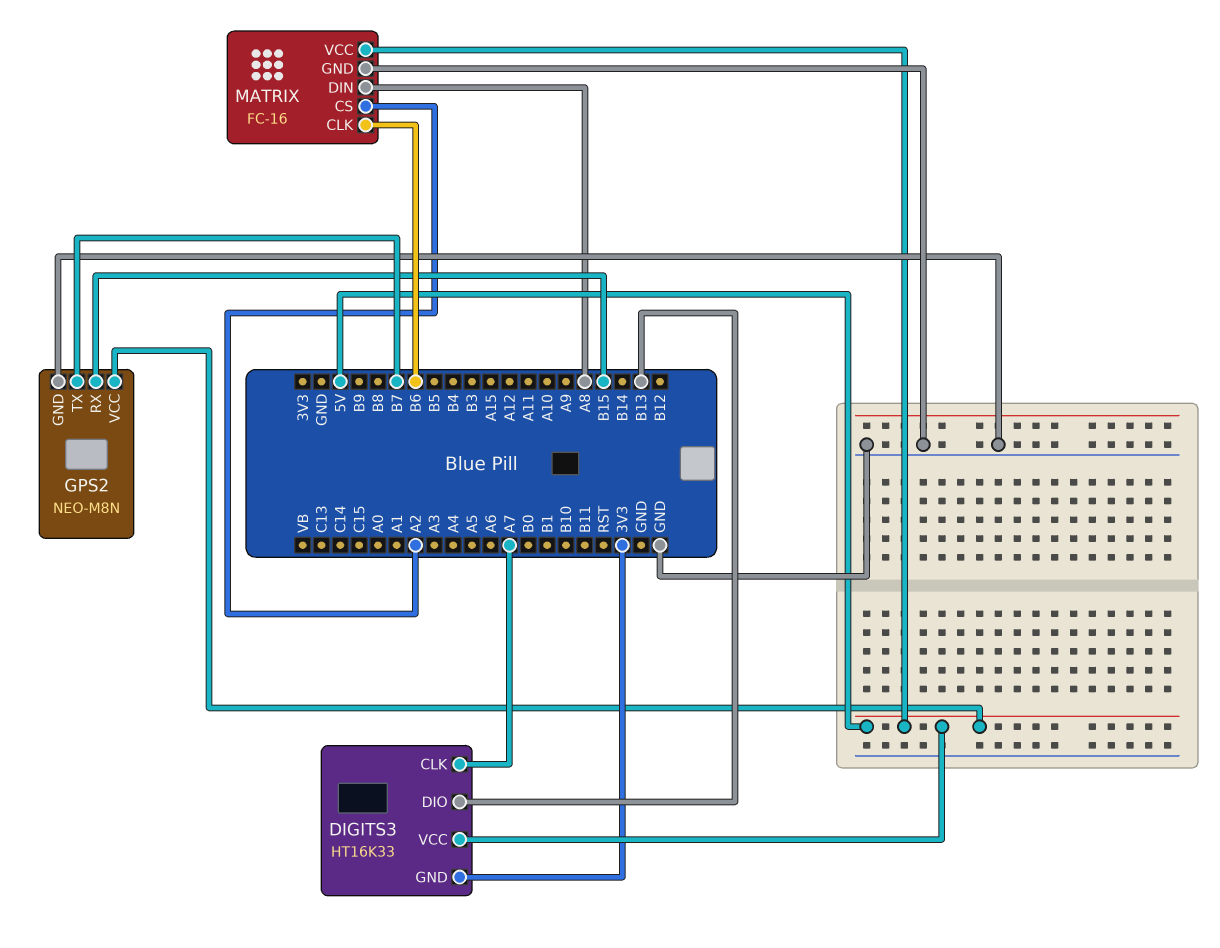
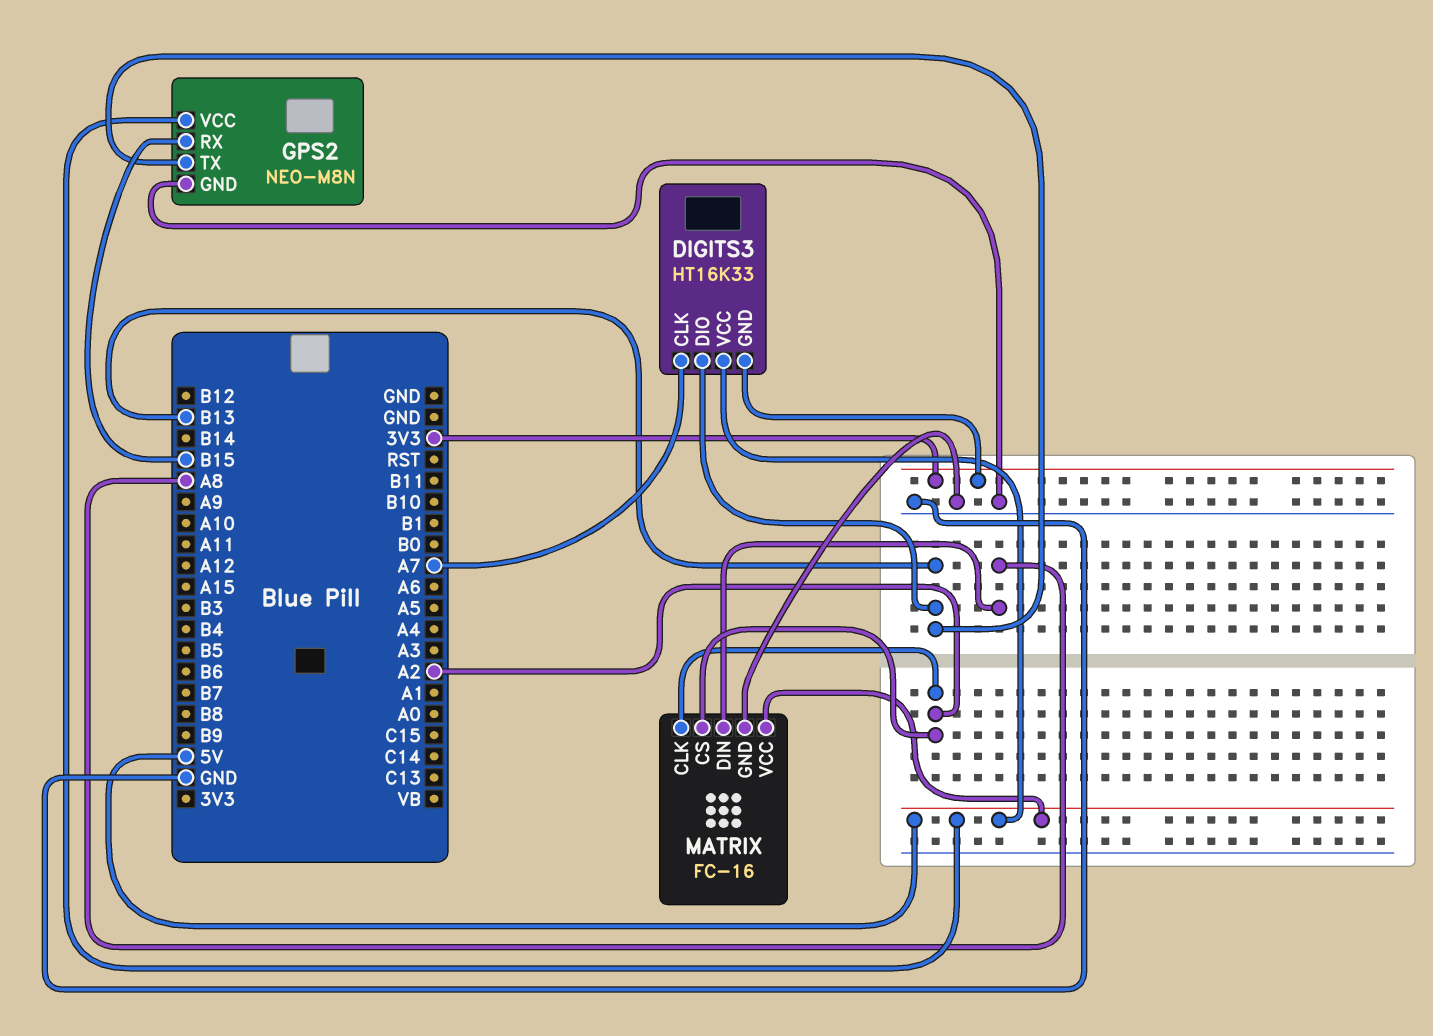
GPS2 pin TX: B7 -> B13
MATRIX pin CLK: B6 -> A2

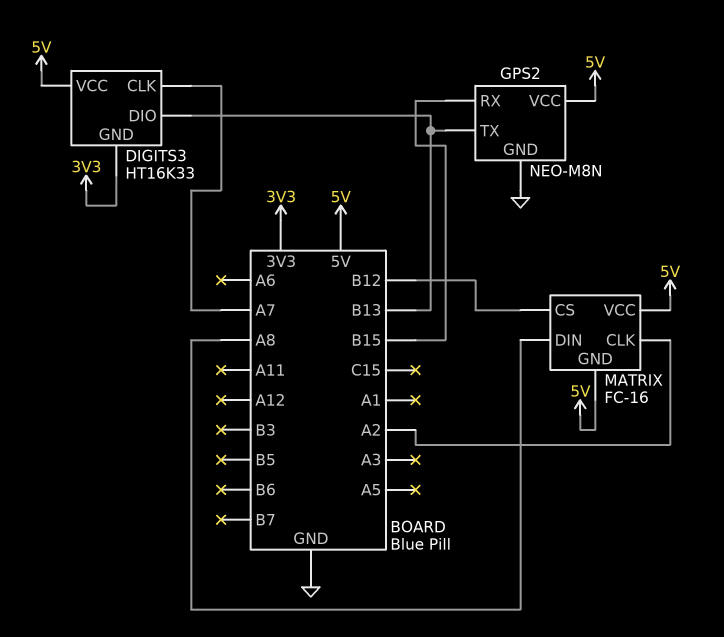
MATRIX pin CS: A2 -> B12
MATRIX pin GND: GND -> 5V

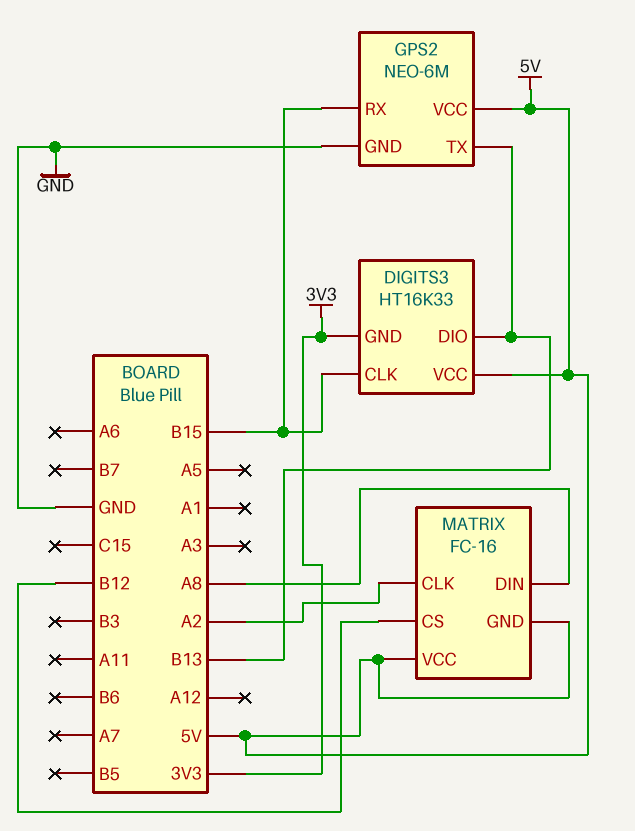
DIGITS3 pin CLK: A7 -> B15
GPS2: NEO-M8N -> NEO-6M

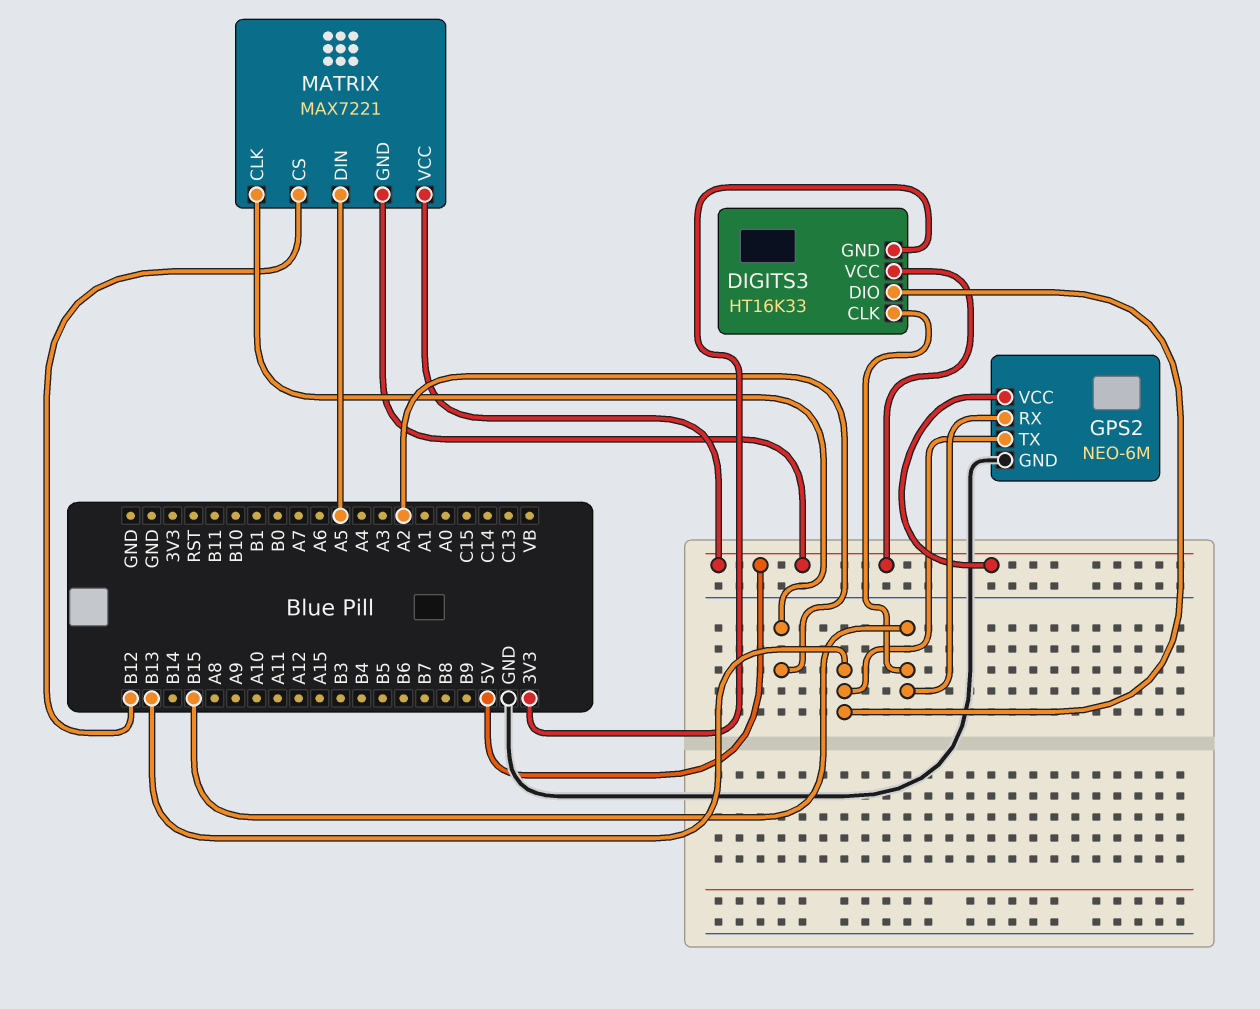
MATRIX: FC-16 -> MAX7221
MATRIX pin DIN: A8 -> A5

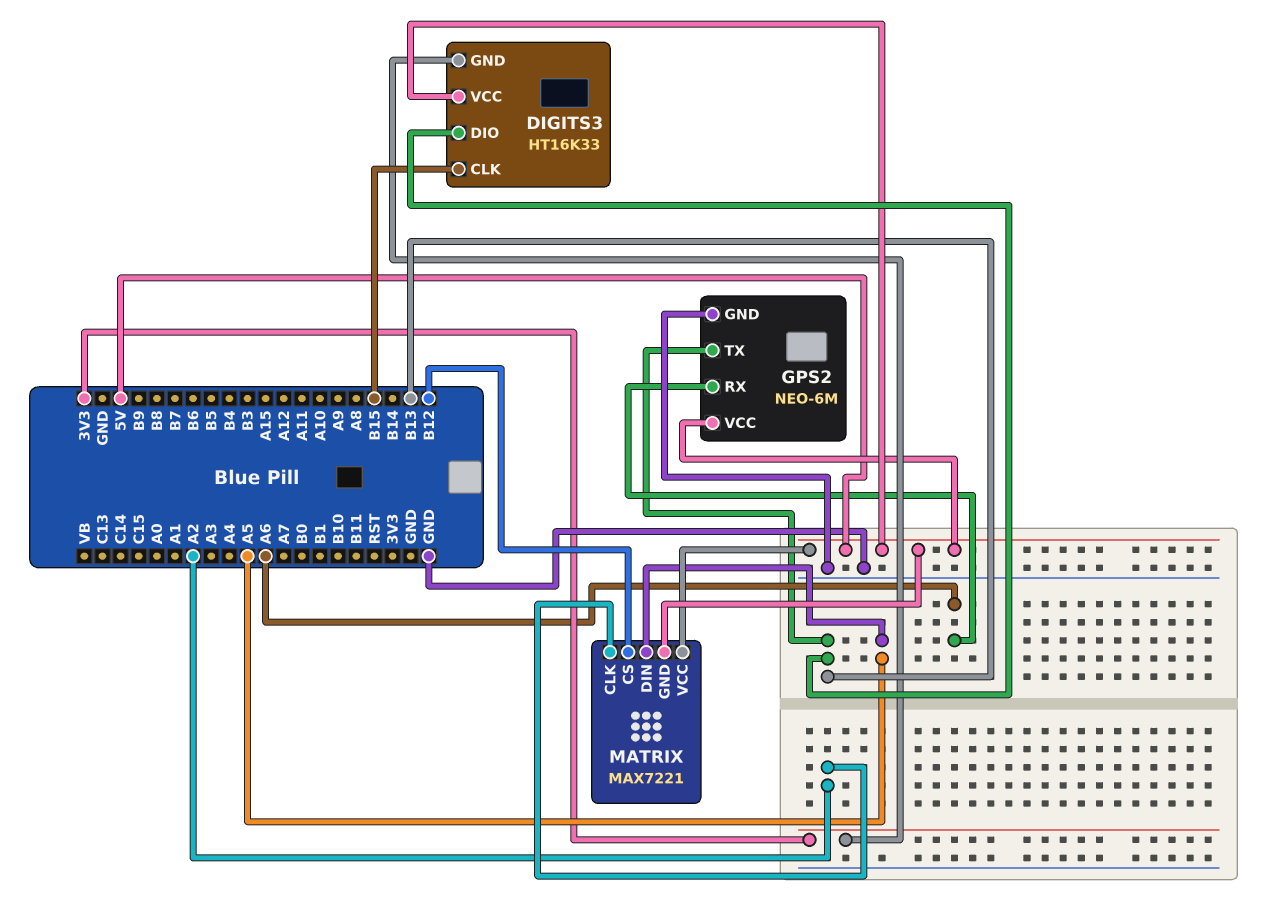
GPS2 pin RX: B15 -> A6

